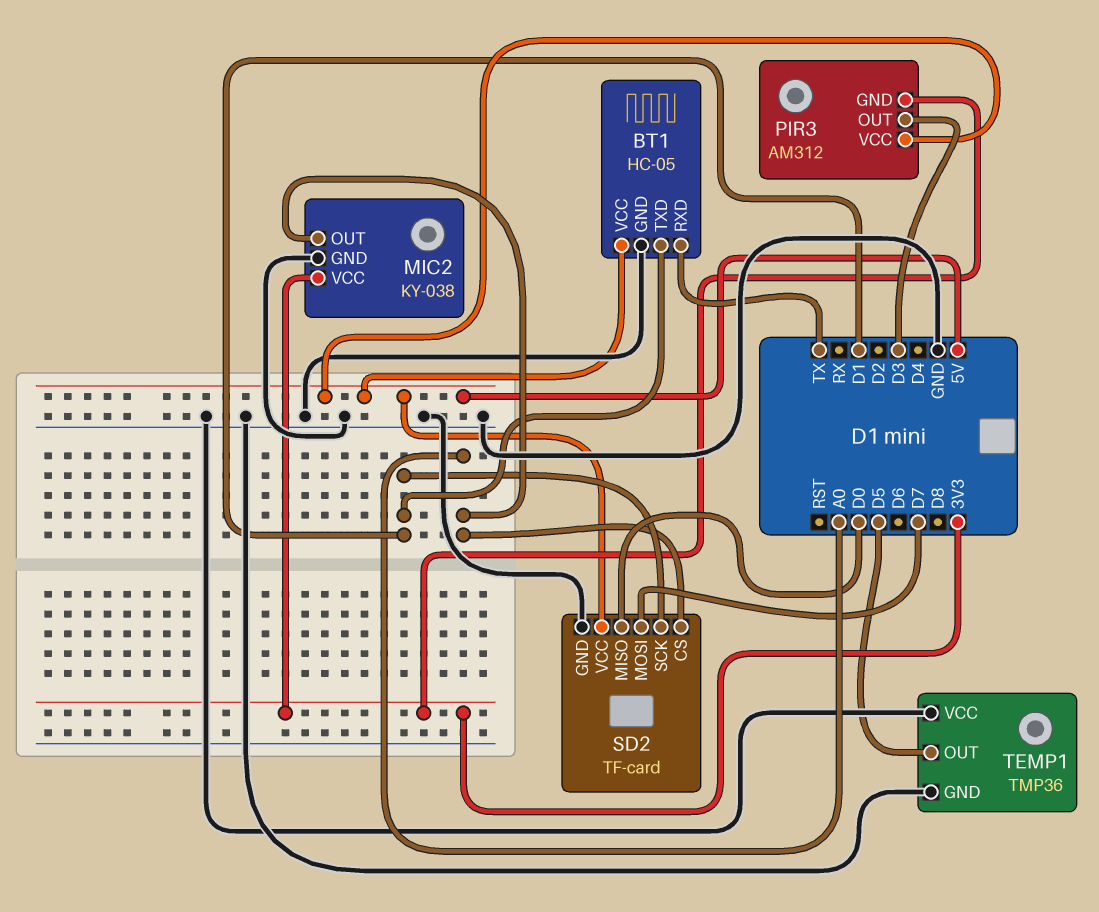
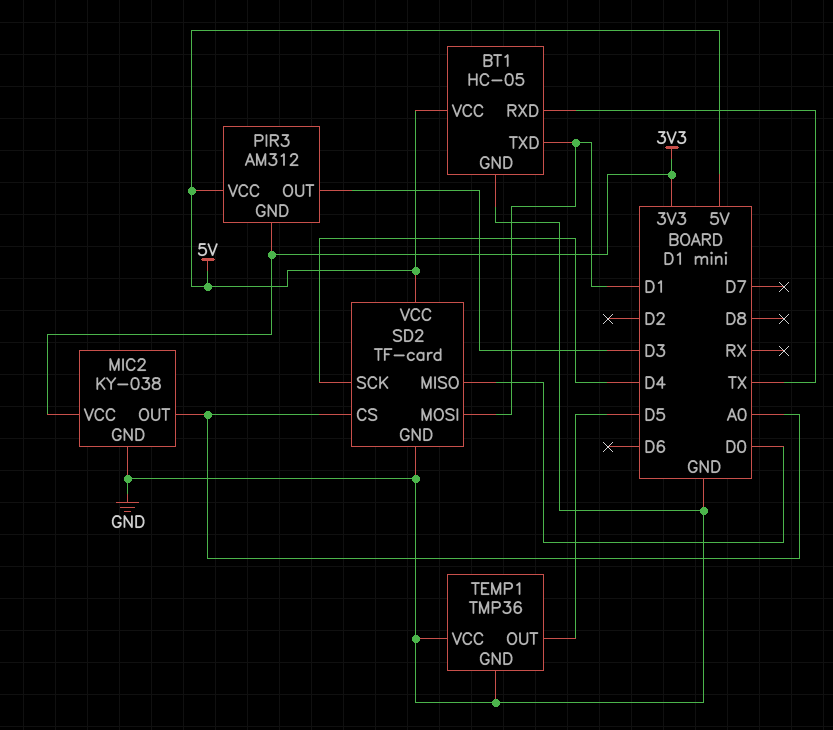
SD2 pin MOSI: D7 -> D1
SD2 pin SCK: D1 -> D4

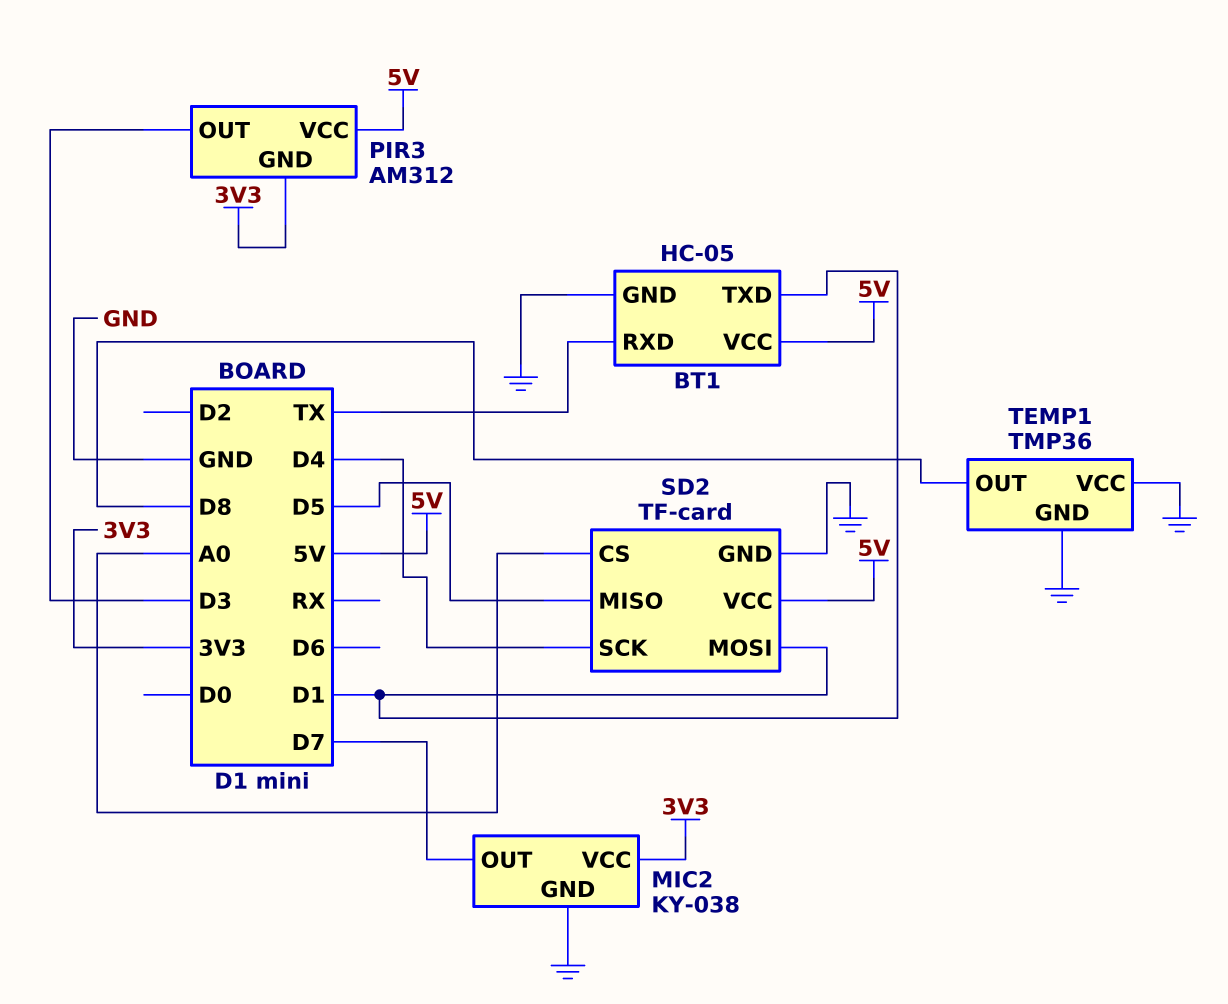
MIC2 pin OUT: A0 -> D7
SD2 pin MISO: D0 -> D5
TEMP1 pin OUT: D5 -> D8

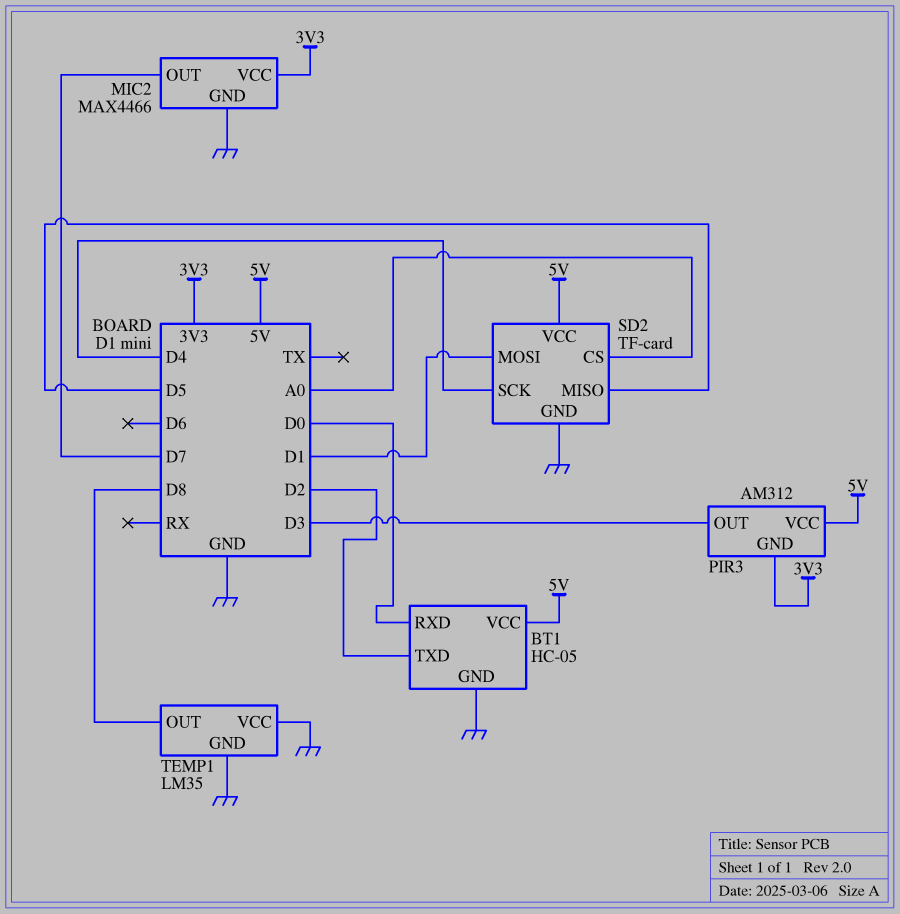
BT1 pin RXD: TX -> D0
BT1 pin TXD: D1 -> D2
MIC2: KY-038 -> MAX4466
TEMP1: TMP36 -> LM35

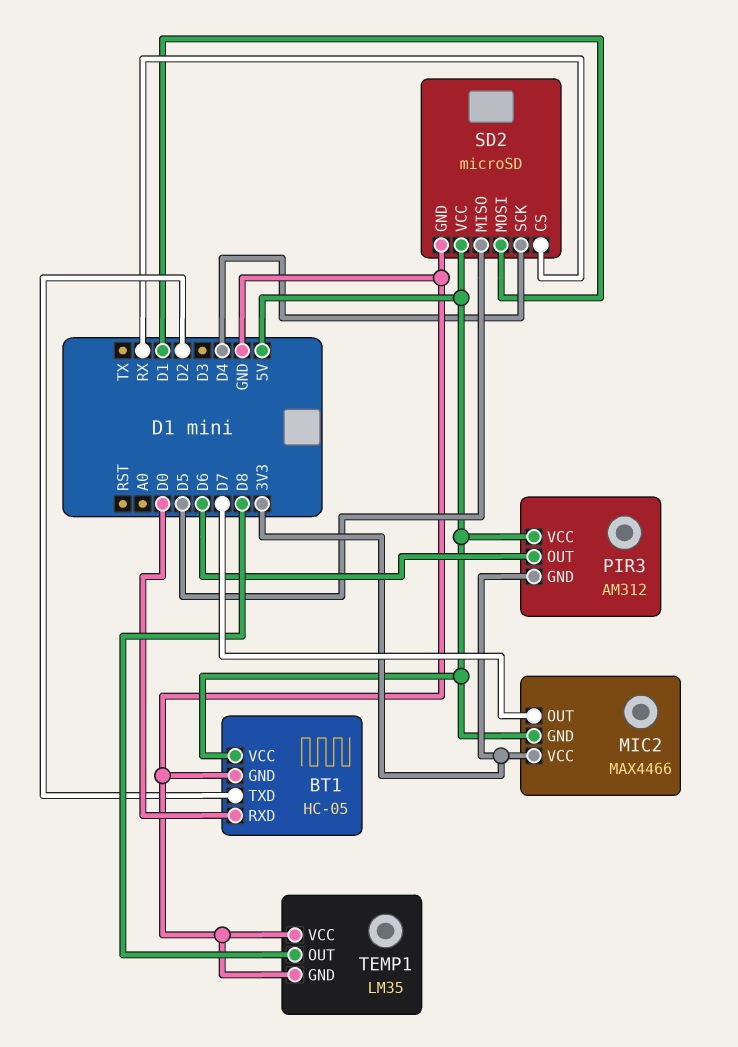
MIC2 pin GND: GND -> 5V
PIR3 pin OUT: D3 -> D6
SD2: TF-card -> microSD
SD2 pin CS: A0 -> RX

